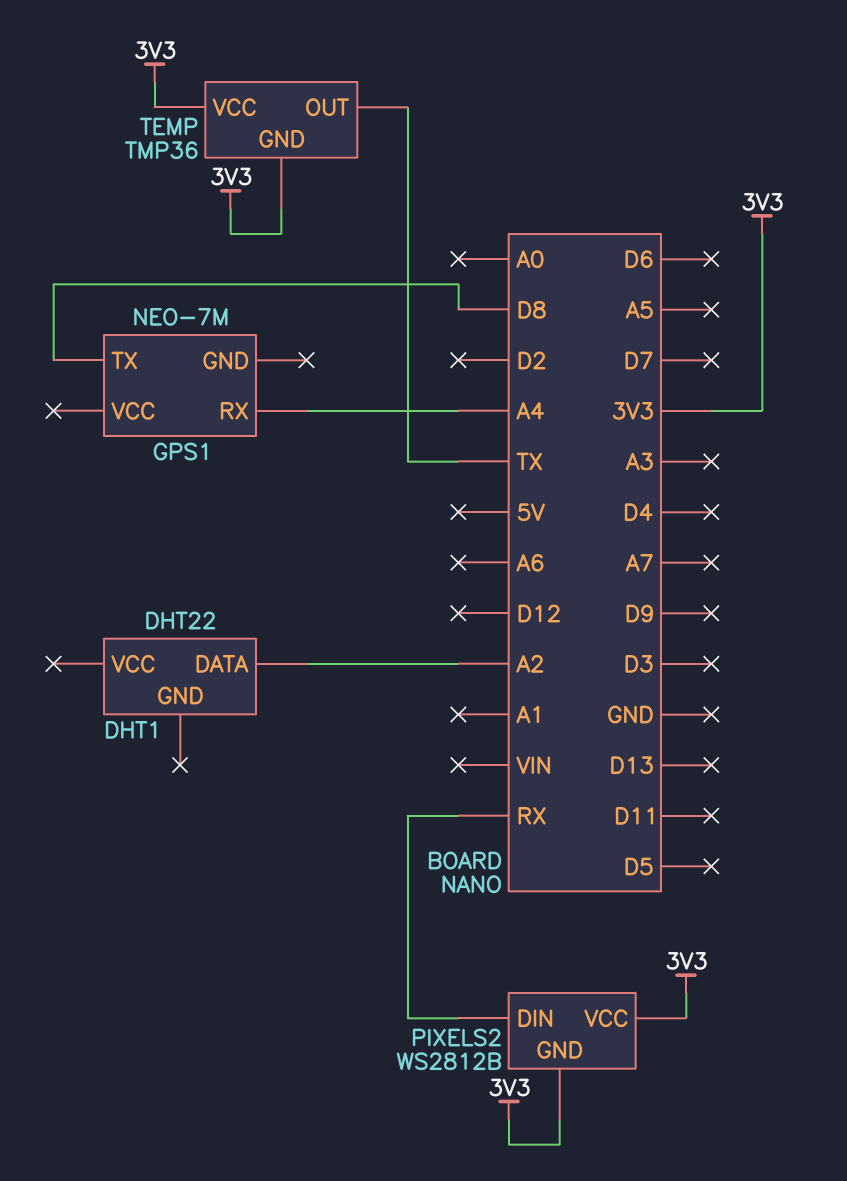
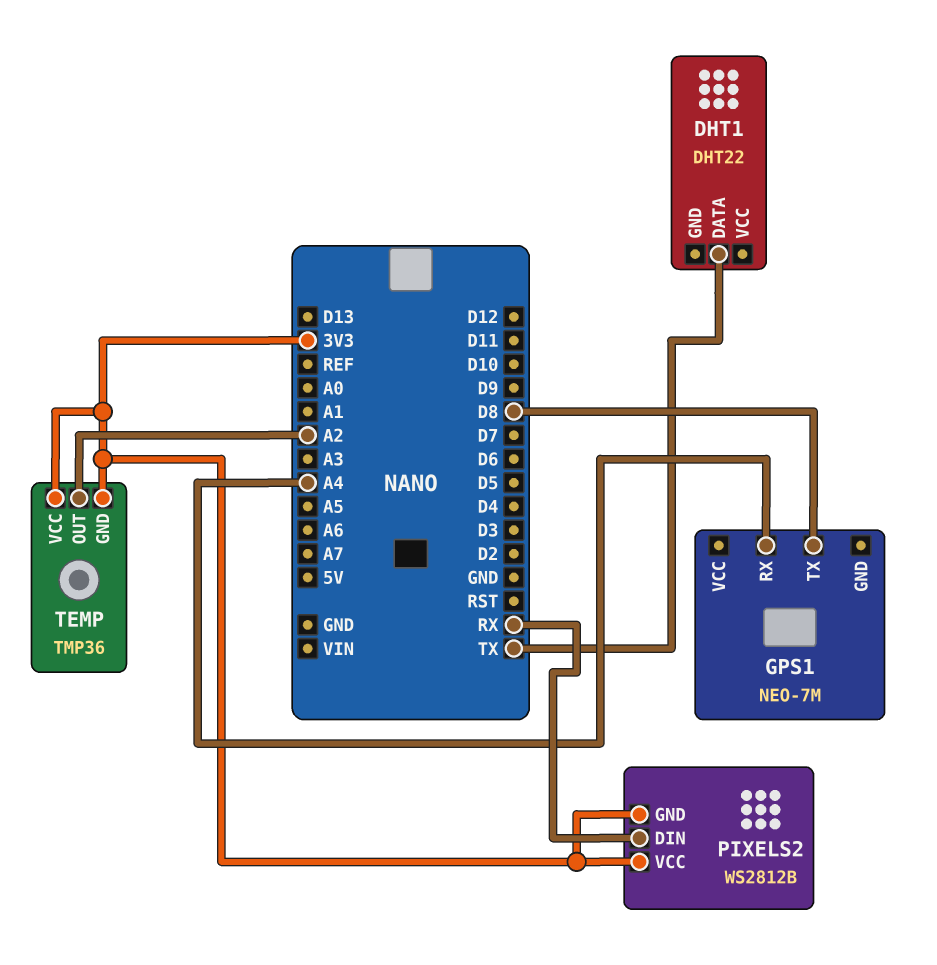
DHT1 pin DATA: A2 -> TX
TEMP pin OUT: TX -> A2

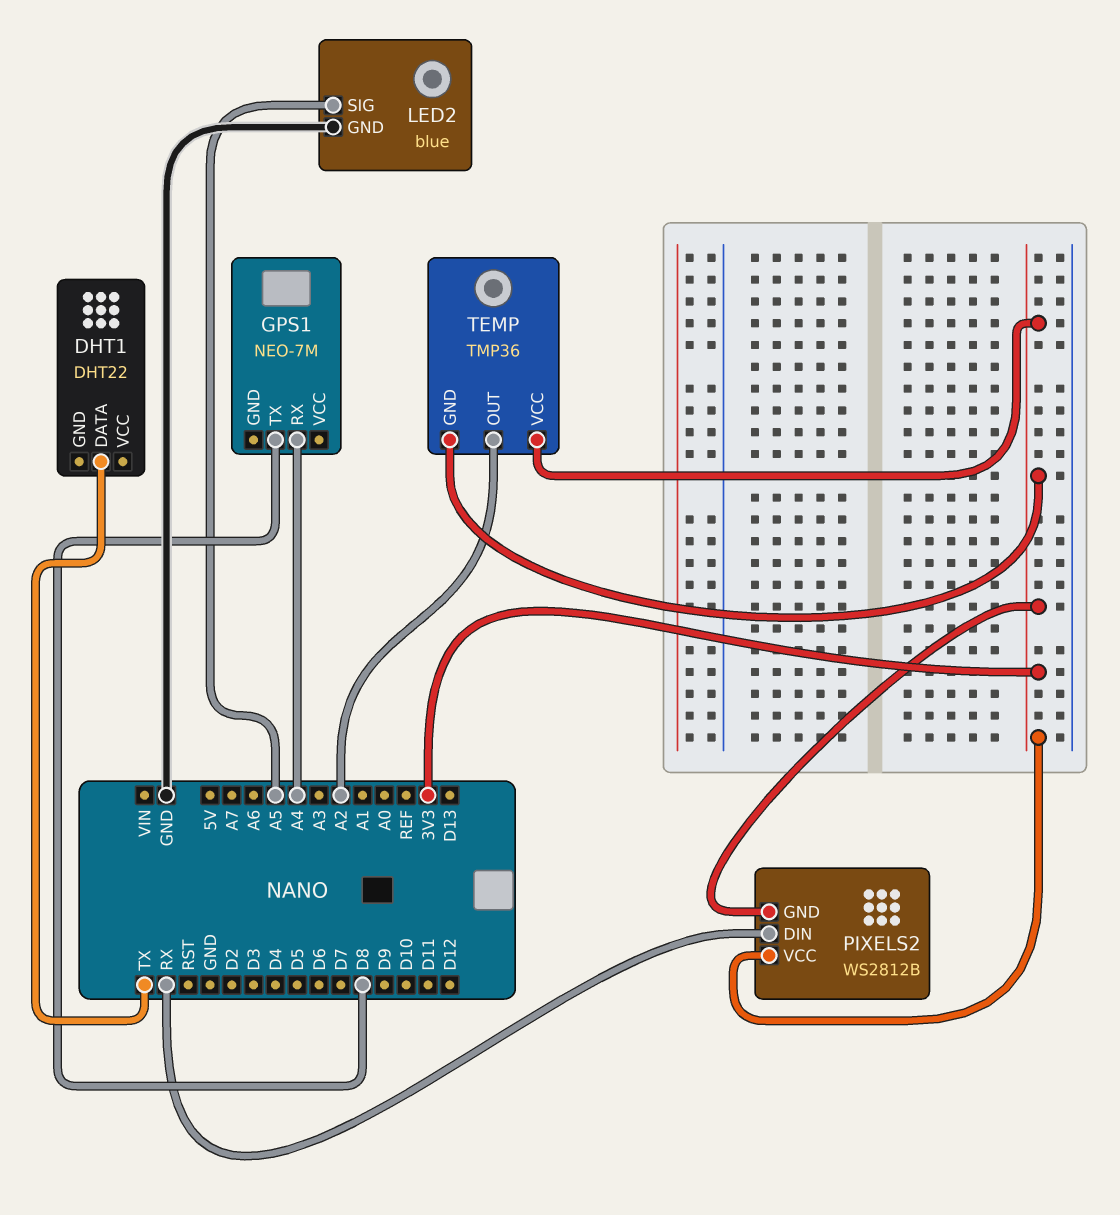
LED2: none -> blue
LED2 pin GND: none -> GND
LED2 pin SIG: none -> A5

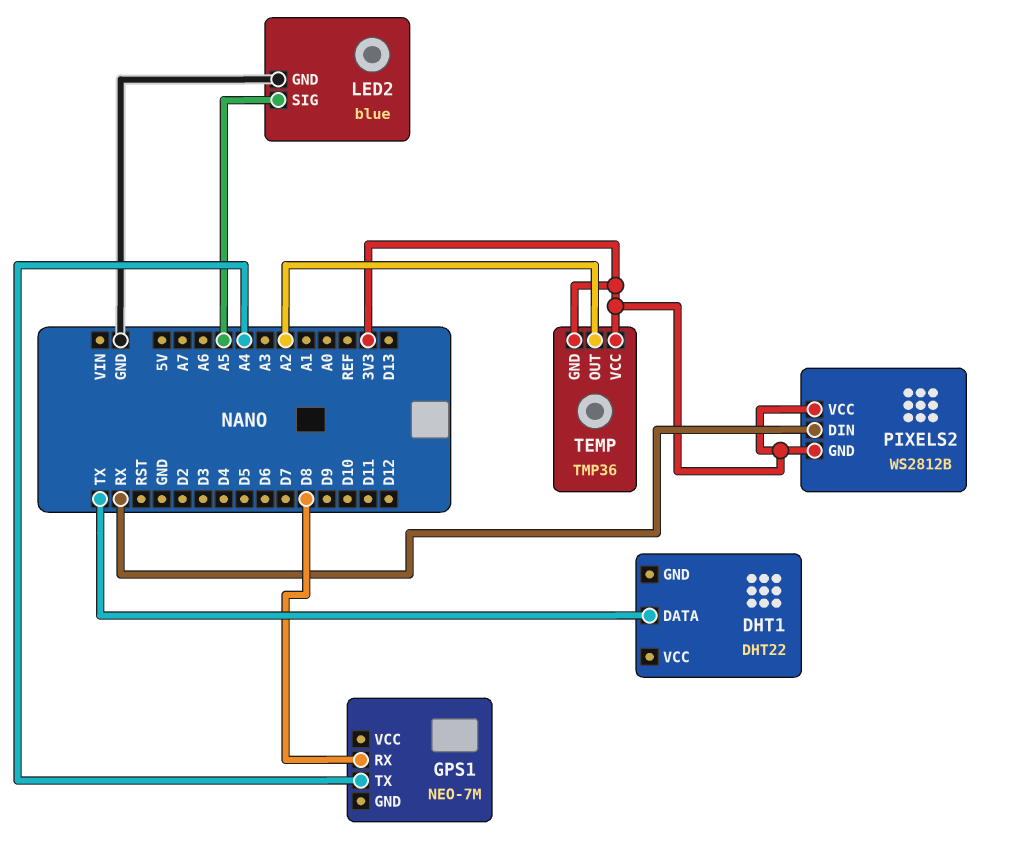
GPS1 pin RX: A4 -> D8
GPS1 pin TX: D8 -> A4

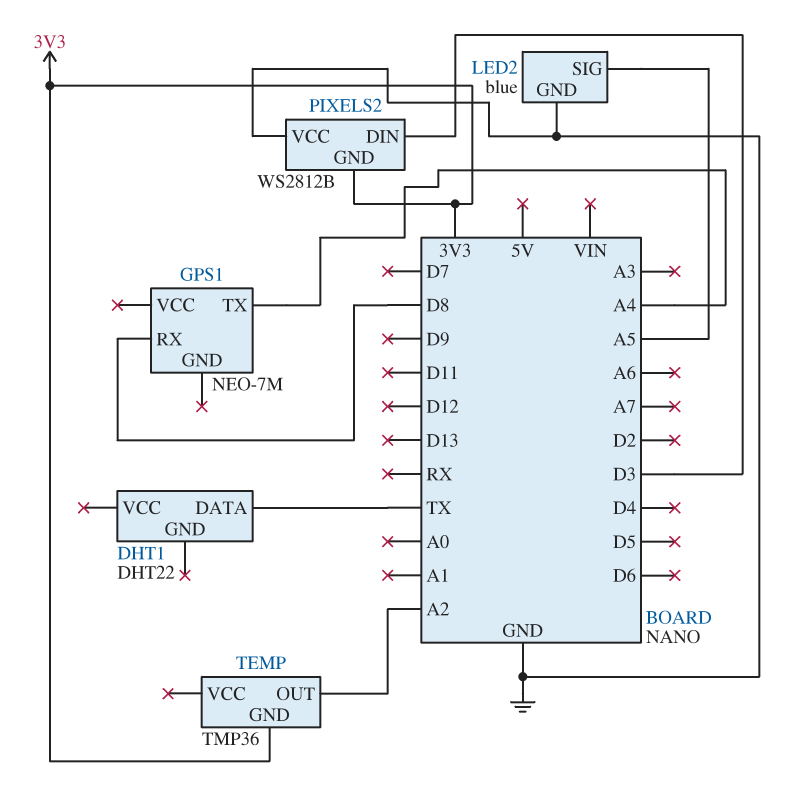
PIXELS2 pin DIN: RX -> D3
PIXELS2 pin VCC: 3V3 -> GND
TEMP pin VCC: 3V3 -> none

